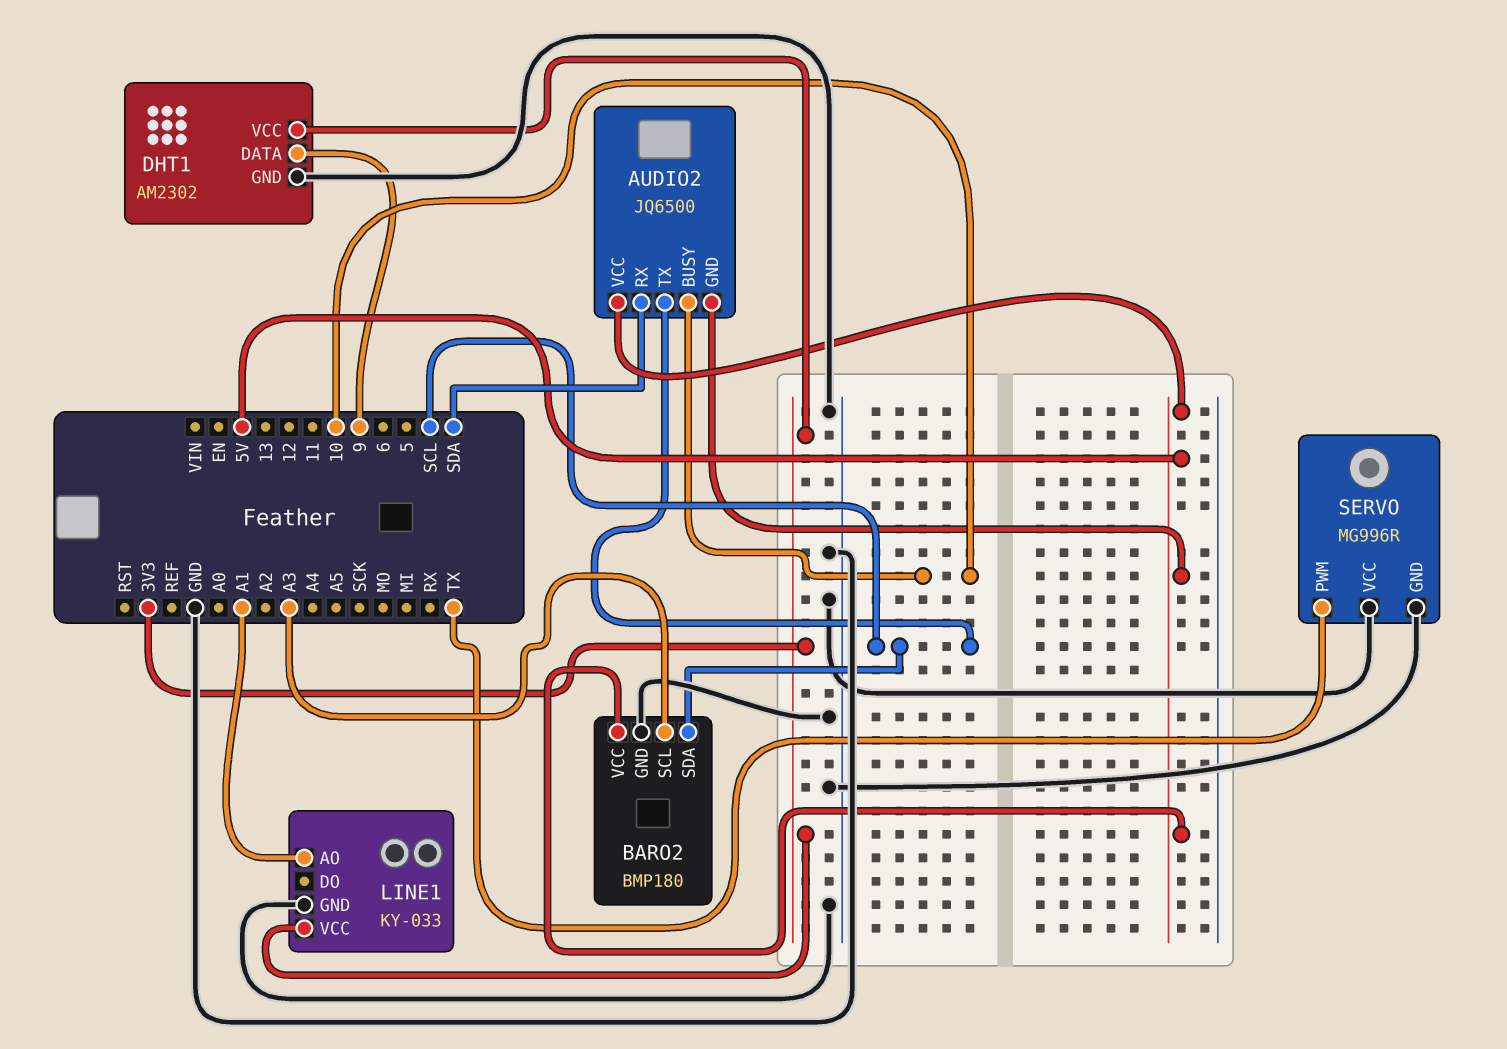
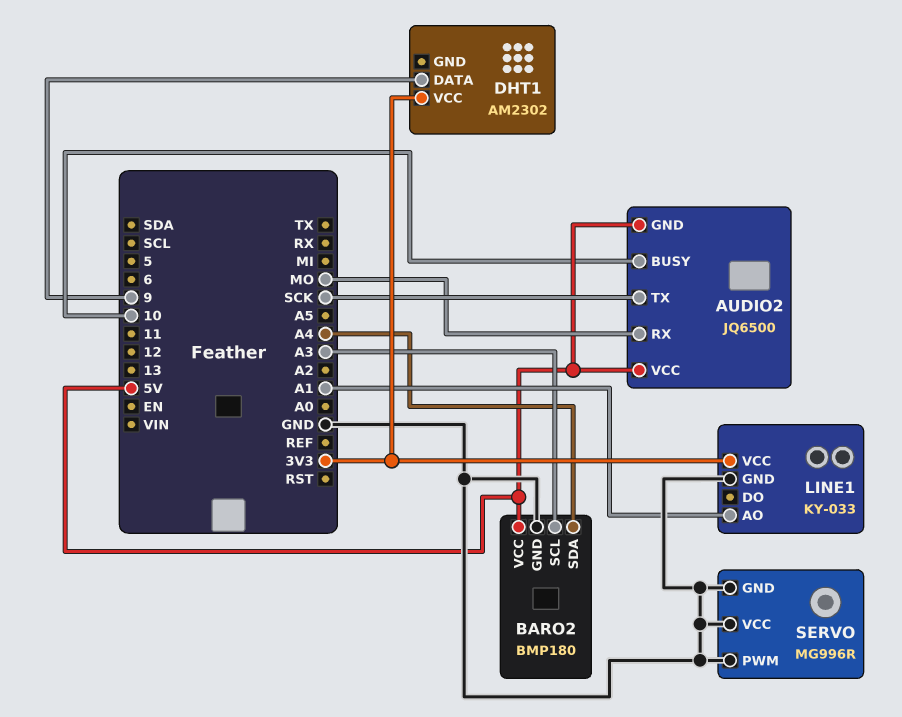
AUDIO2 pin RX: SDA -> MO
AUDIO2 pin TX: SCL -> SCK
BARO2 pin SDA: SCL -> A4
DHT1 pin GND: GND -> none
SERVO pin PWM: TX -> GND

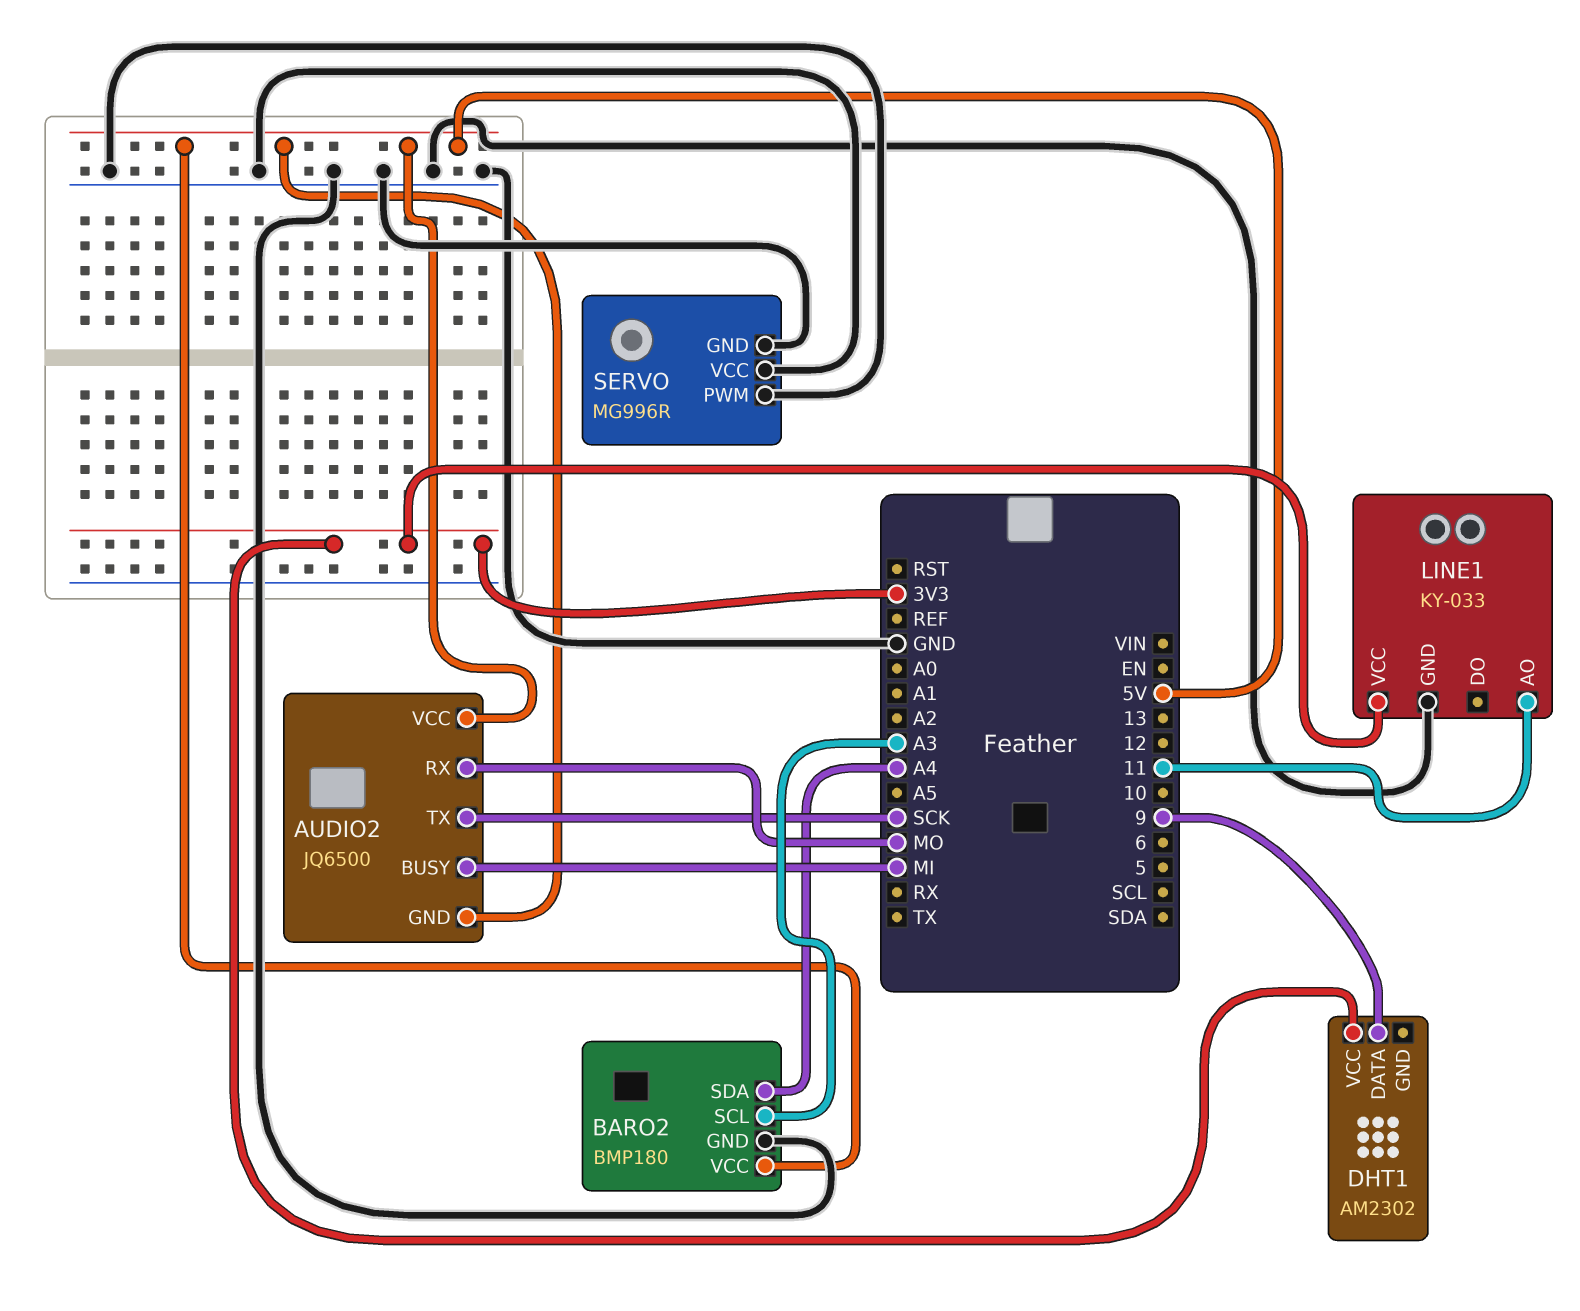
AUDIO2 pin BUSY: 10 -> MI
LINE1 pin AO: A1 -> 11

